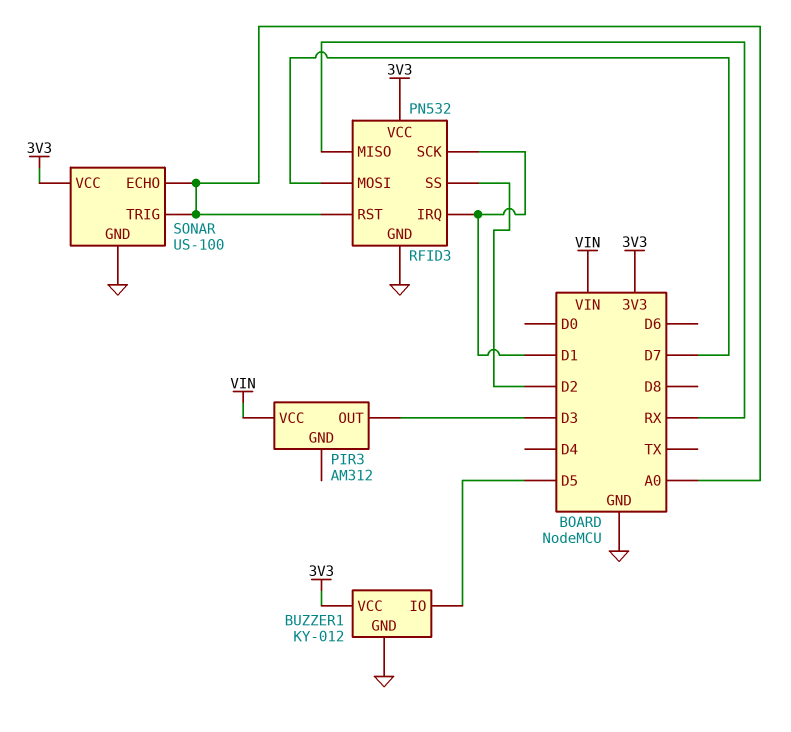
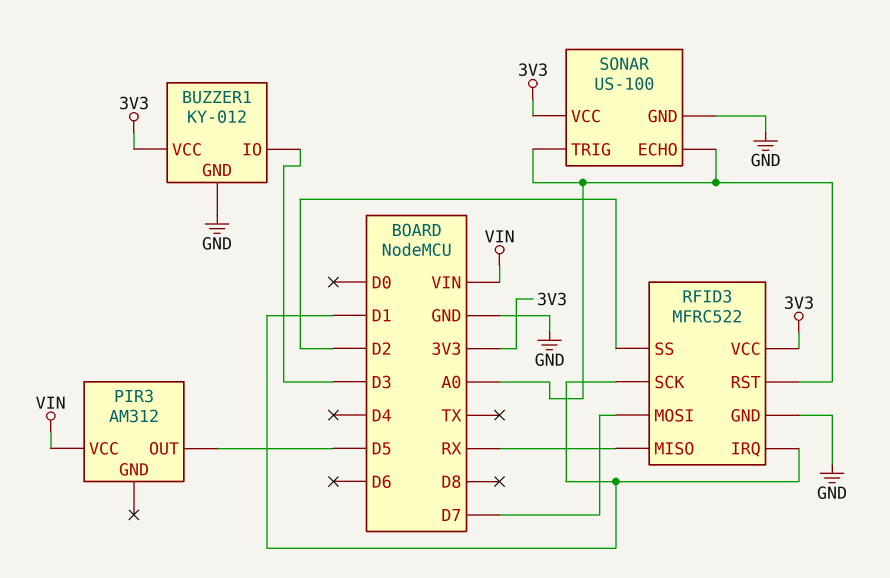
BUZZER1 pin IO: D5 -> D3
PIR3 pin OUT: D3 -> D5
RFID3: PN532 -> MFRC522

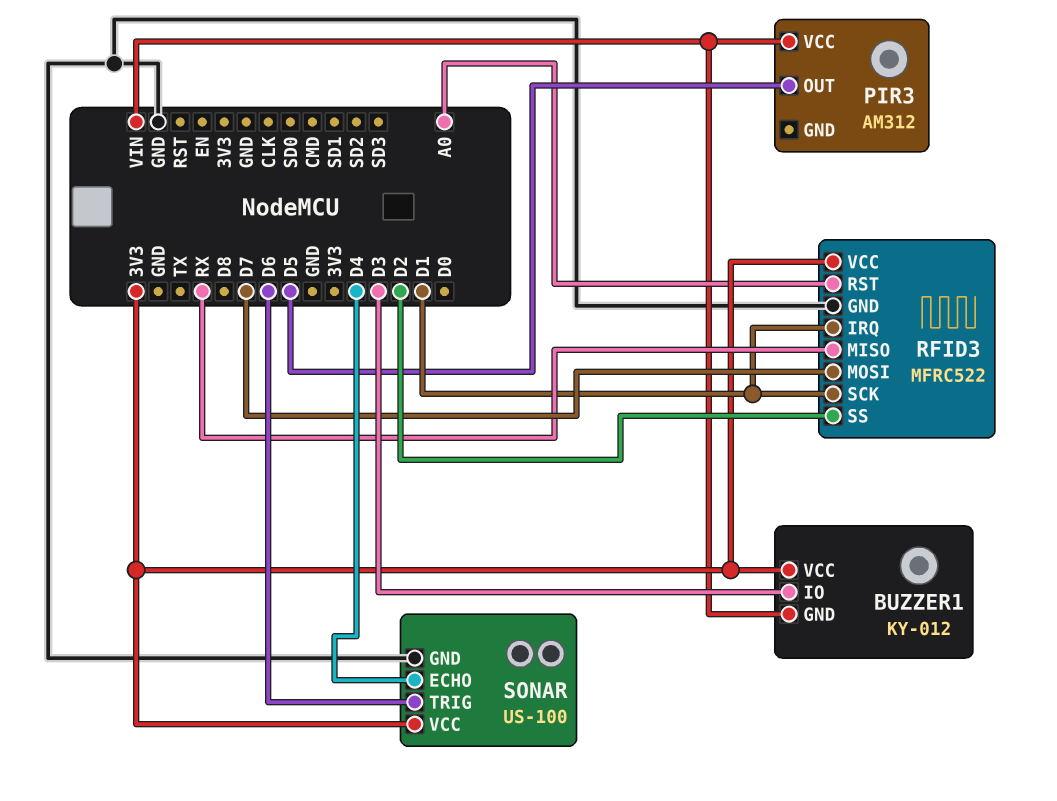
BUZZER1 pin GND: GND -> VIN
SONAR pin ECHO: A0 -> D4
SONAR pin TRIG: A0 -> D6

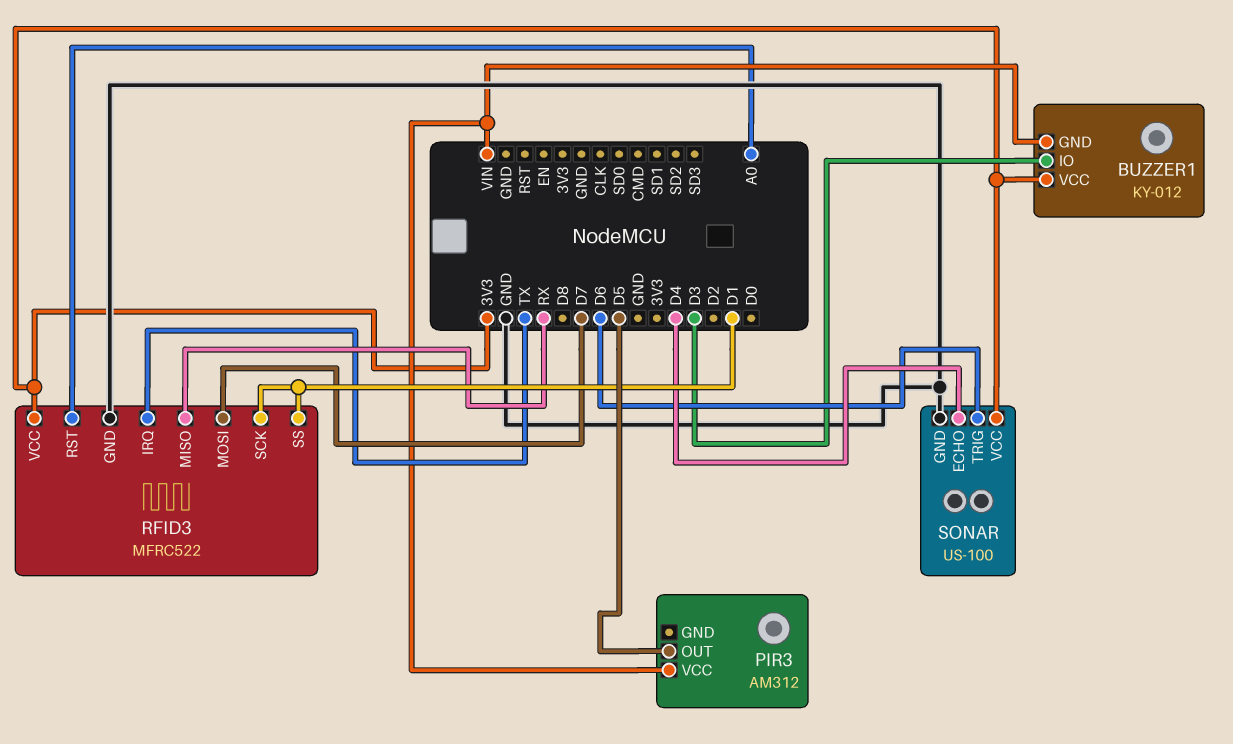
RFID3 pin IRQ: D1 -> TX
RFID3 pin SS: D2 -> D1

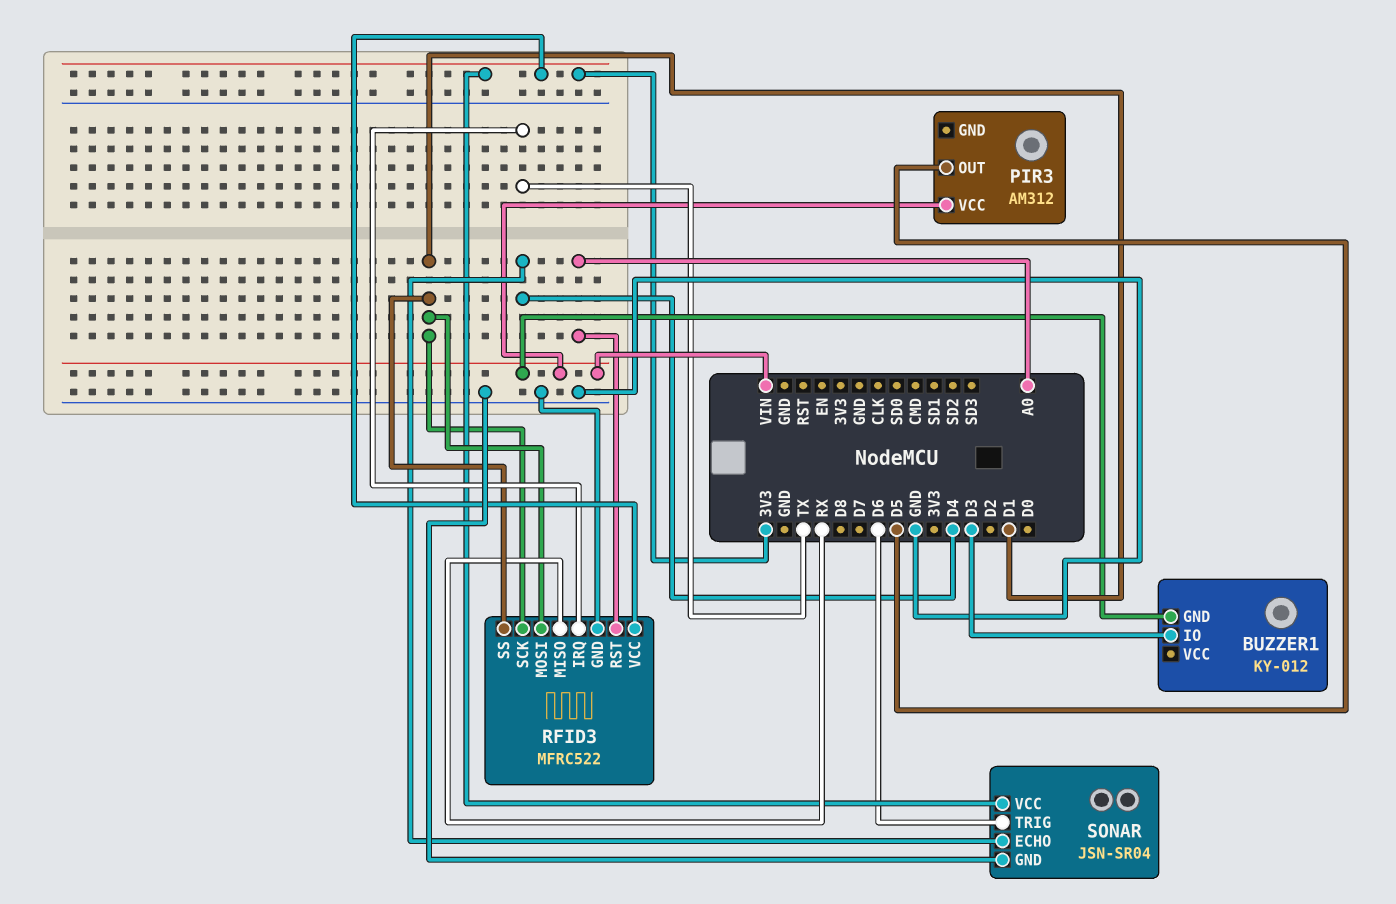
BUZZER1 pin VCC: 3V3 -> none
RFID3 pin MOSI: D7 -> D1
SONAR: US-100 -> JSN-SR04

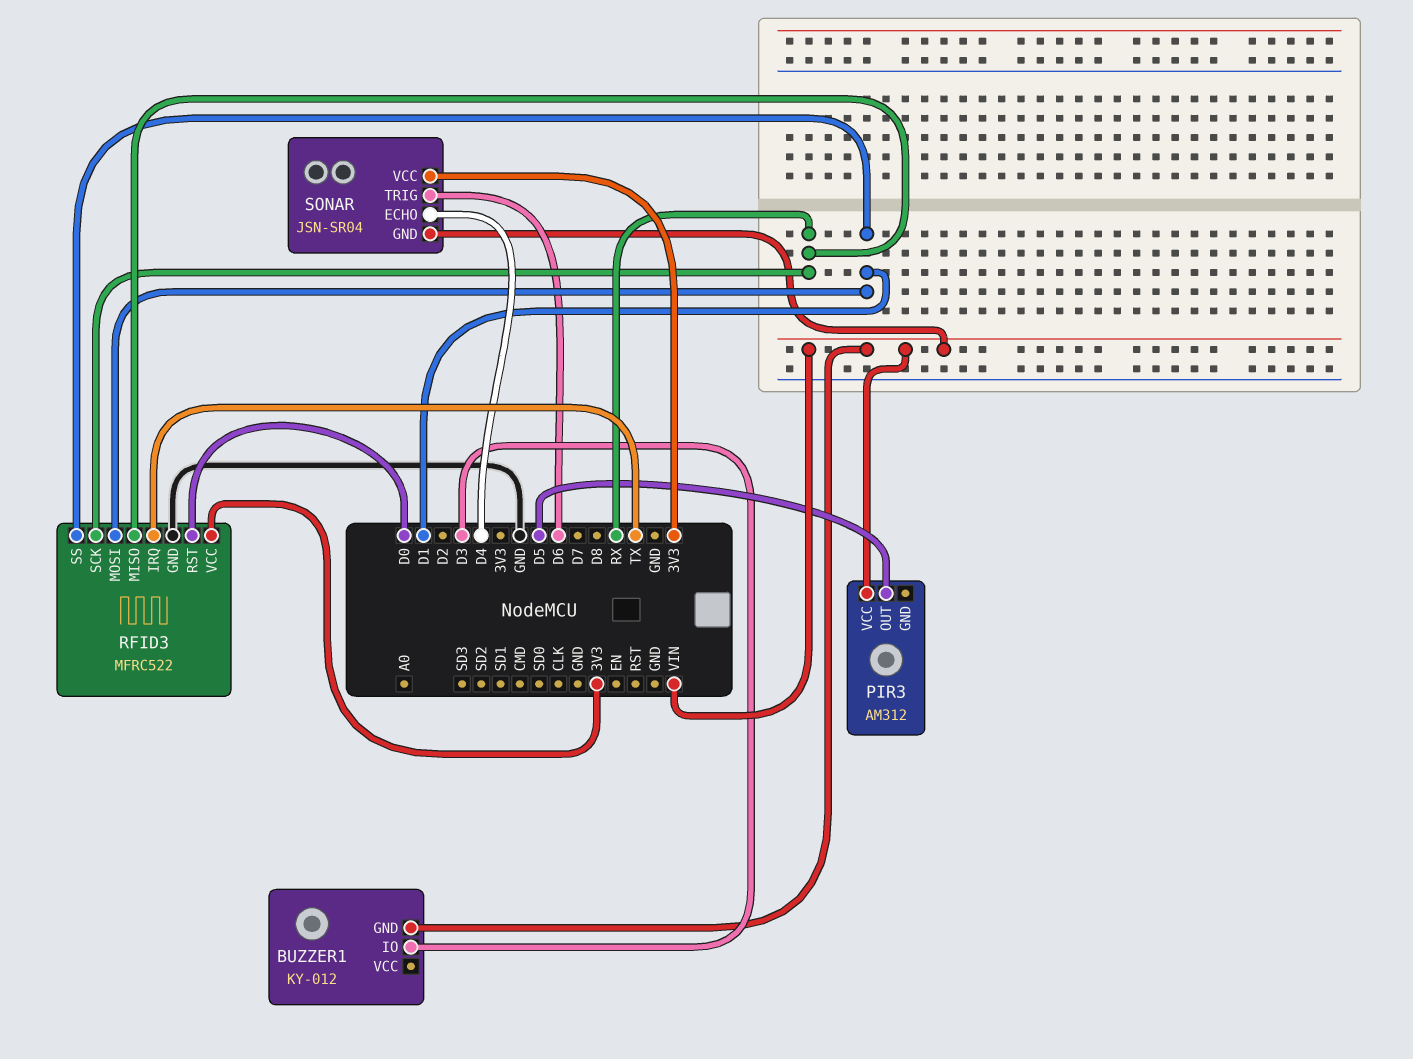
RFID3 pin RST: A0 -> D0
RFID3 pin SCK: D1 -> RX
SONAR pin GND: GND -> VIN

